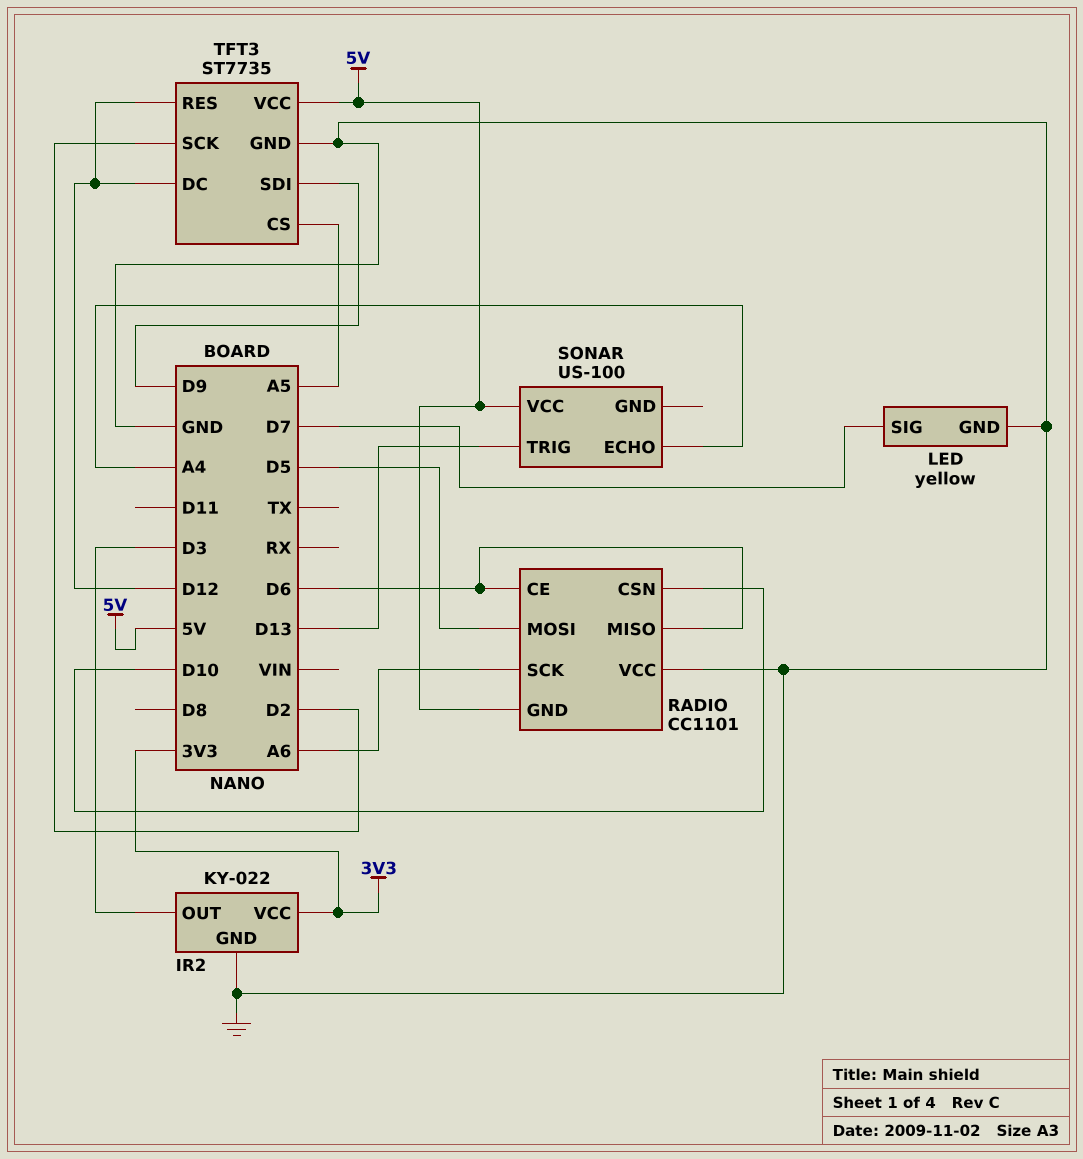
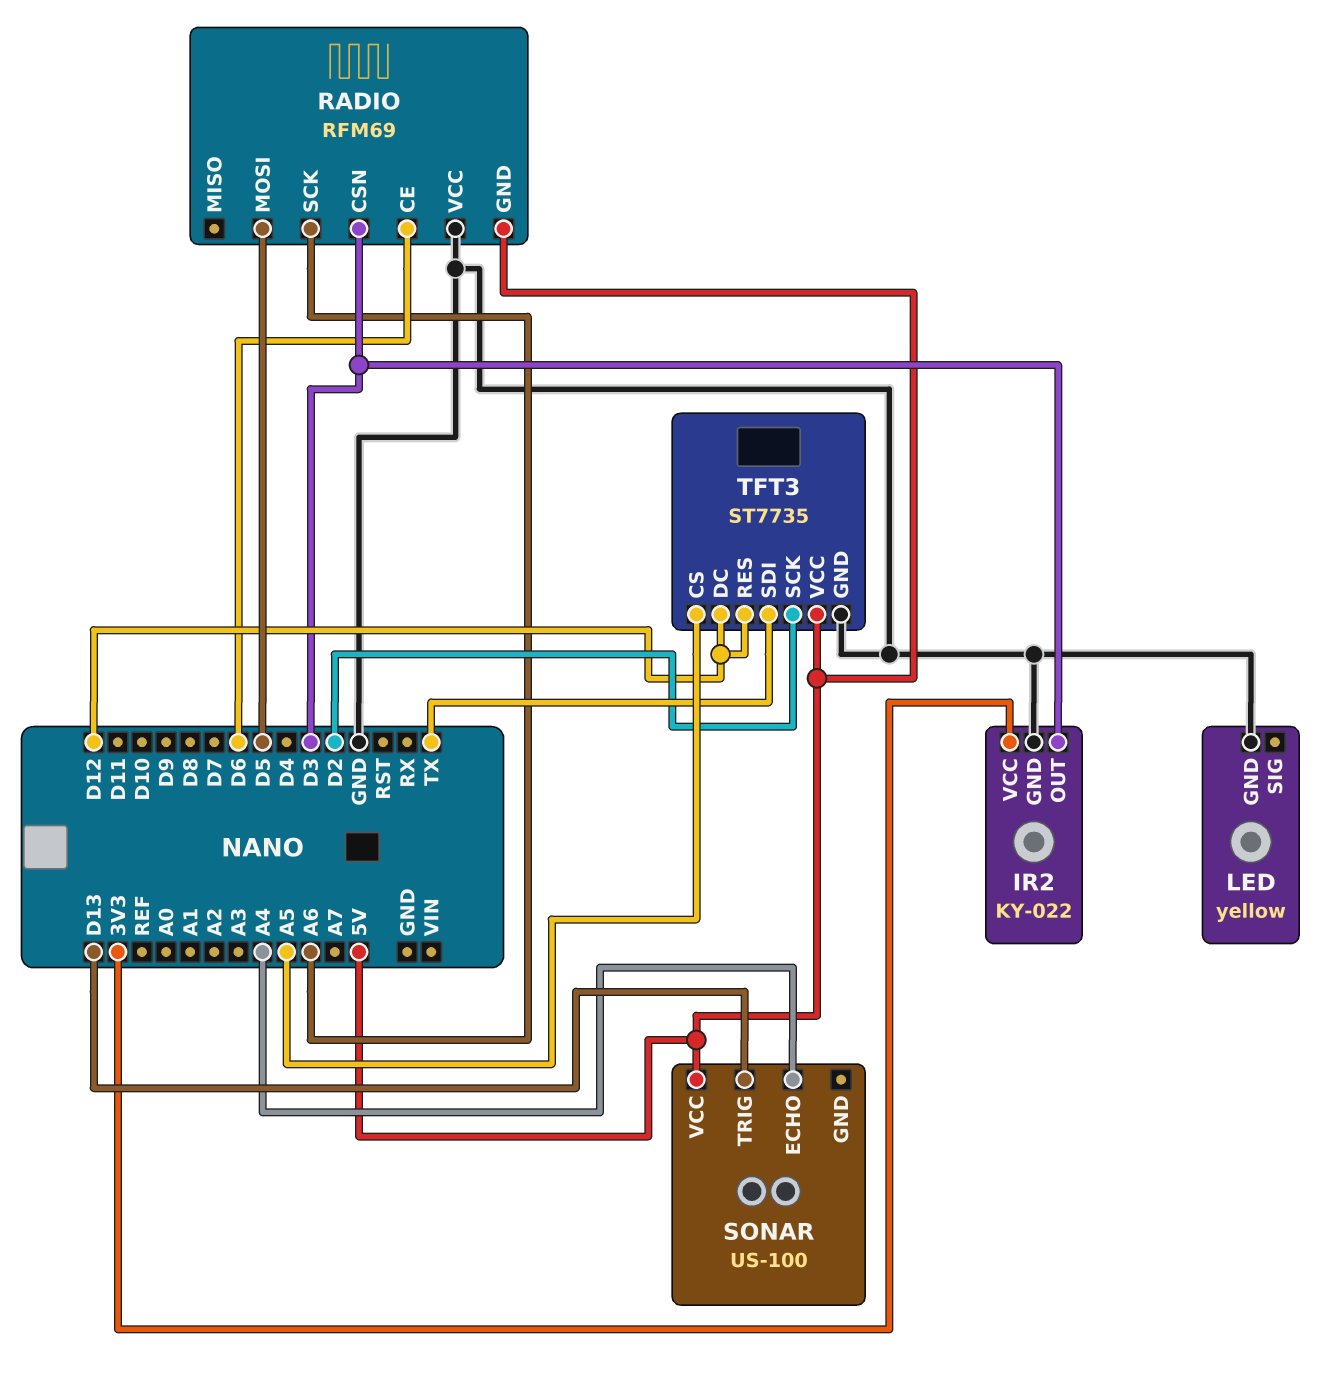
LED pin SIG: D7 -> none
RADIO: CC1101 -> RFM69
RADIO pin CSN: D10 -> D3
RADIO pin MISO: D6 -> none
TFT3 pin SDI: D9 -> TX

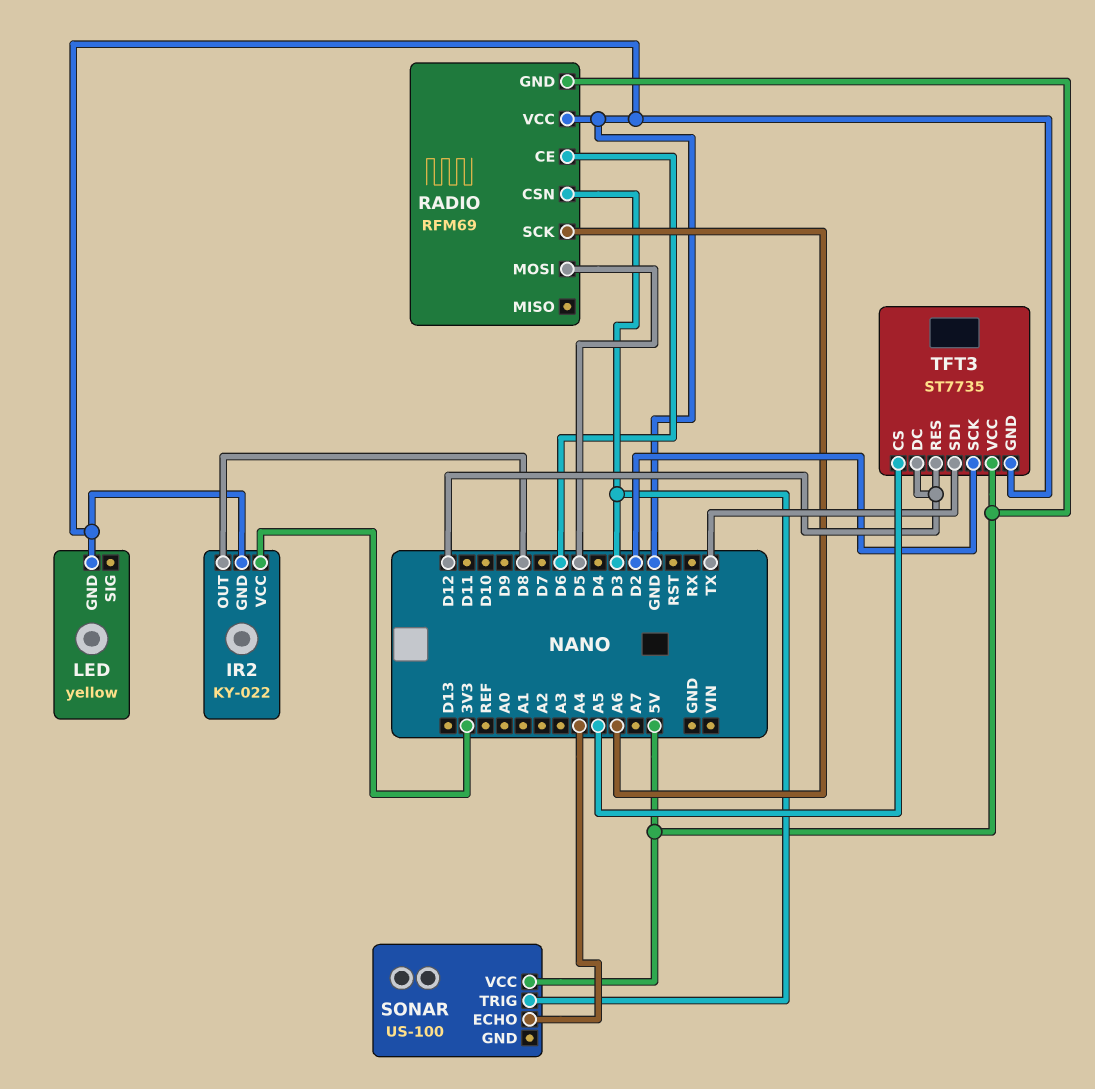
IR2 pin OUT: D3 -> D8
SONAR pin TRIG: D13 -> D3

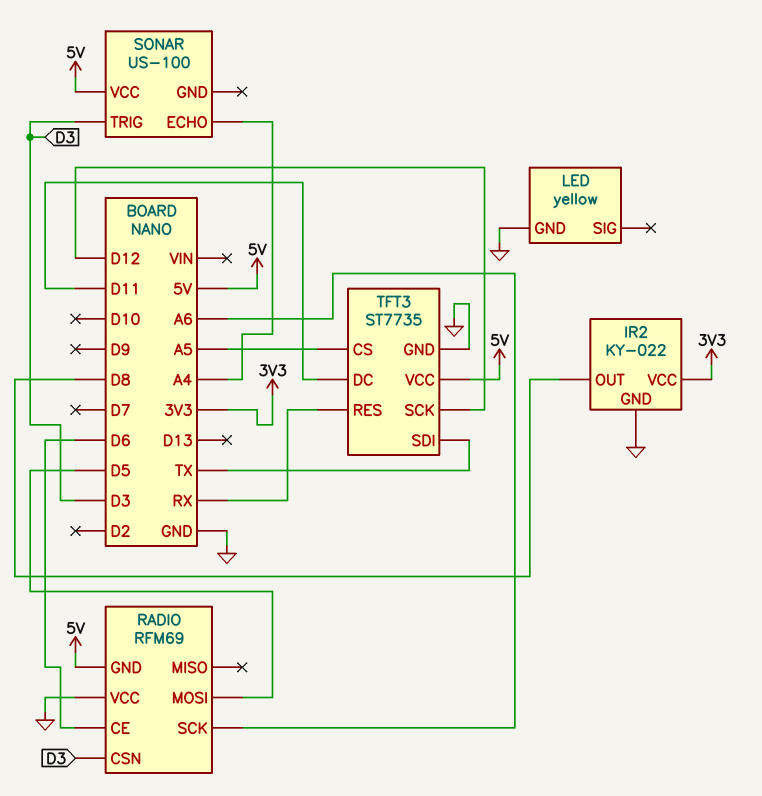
TFT3 pin DC: D12 -> D11
TFT3 pin RES: D12 -> RX
TFT3 pin SCK: D2 -> D12

